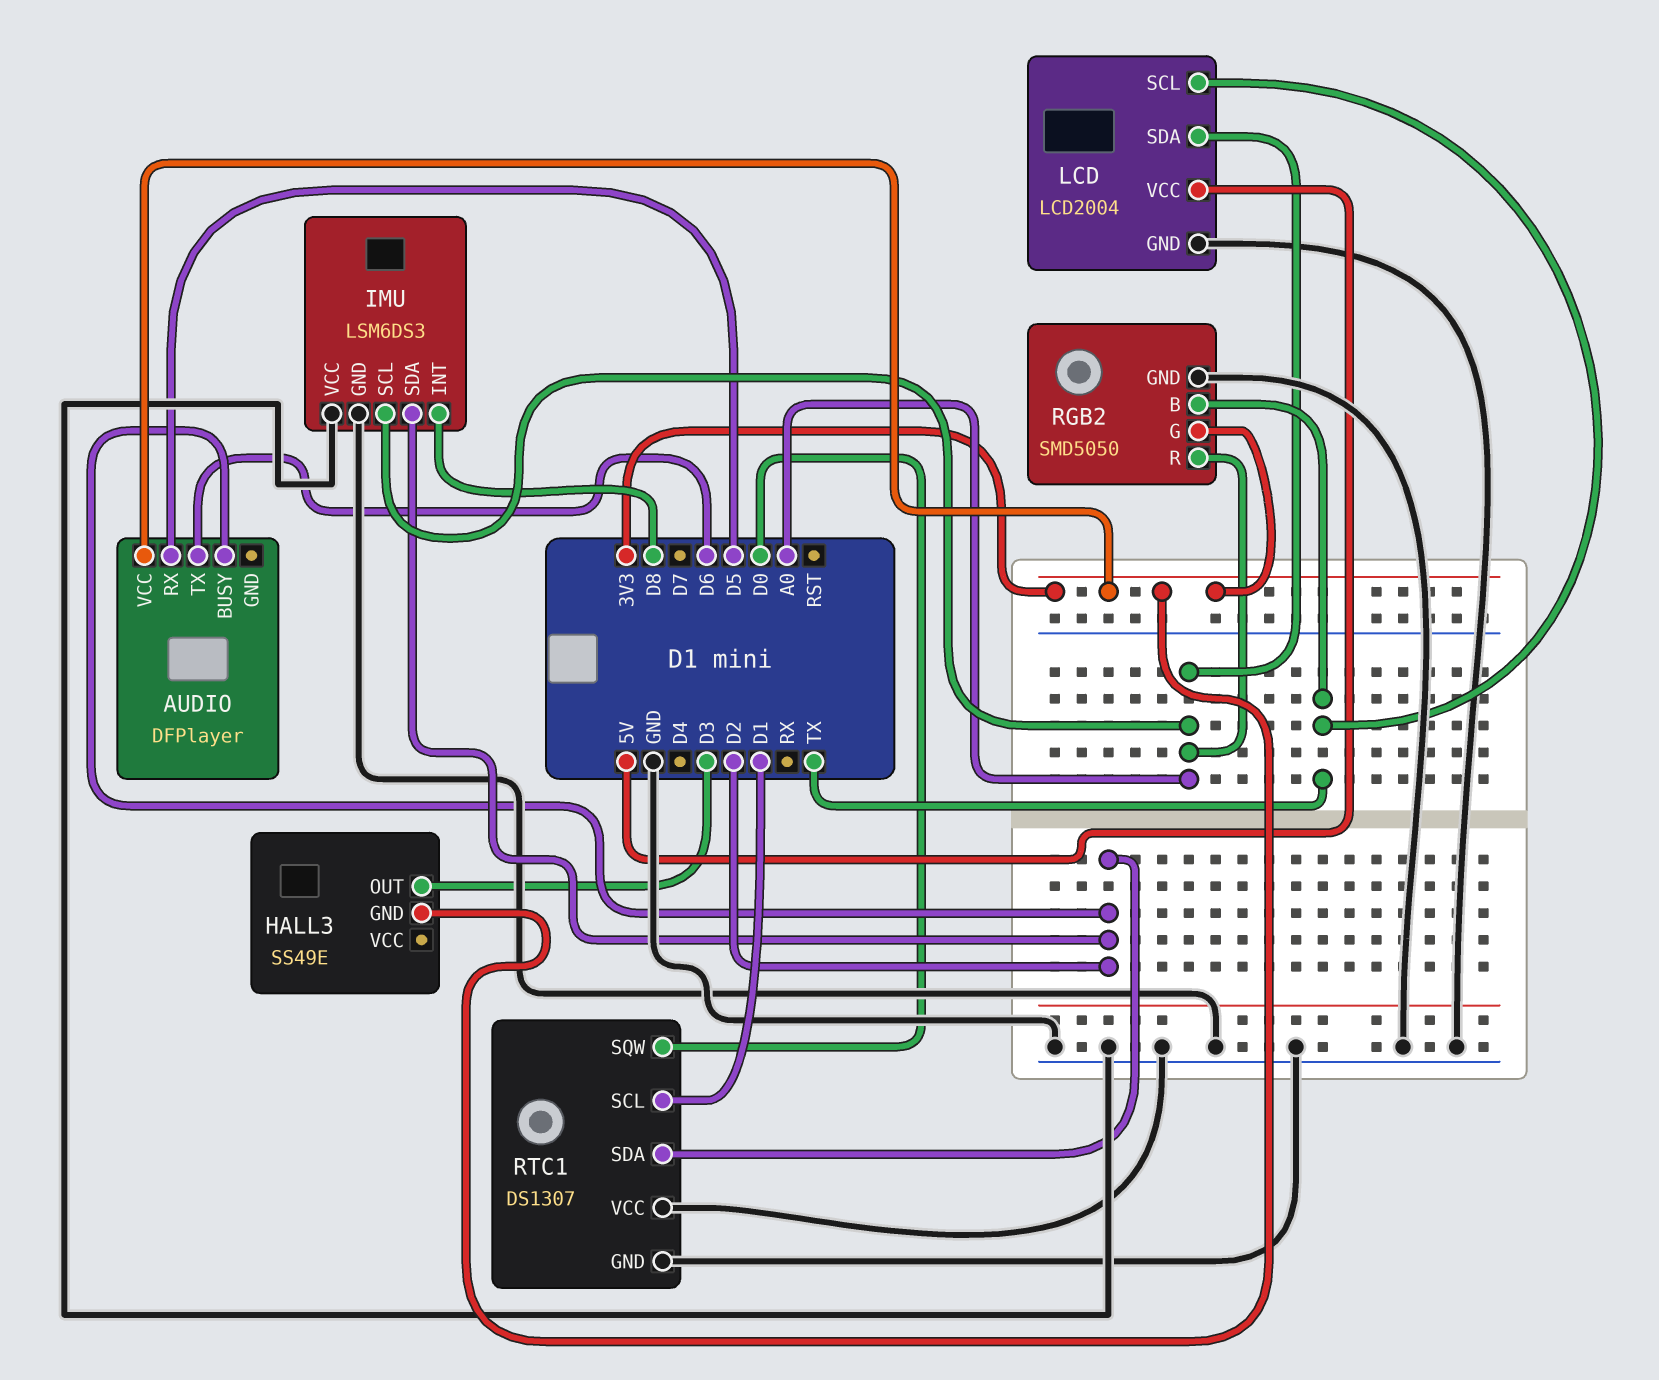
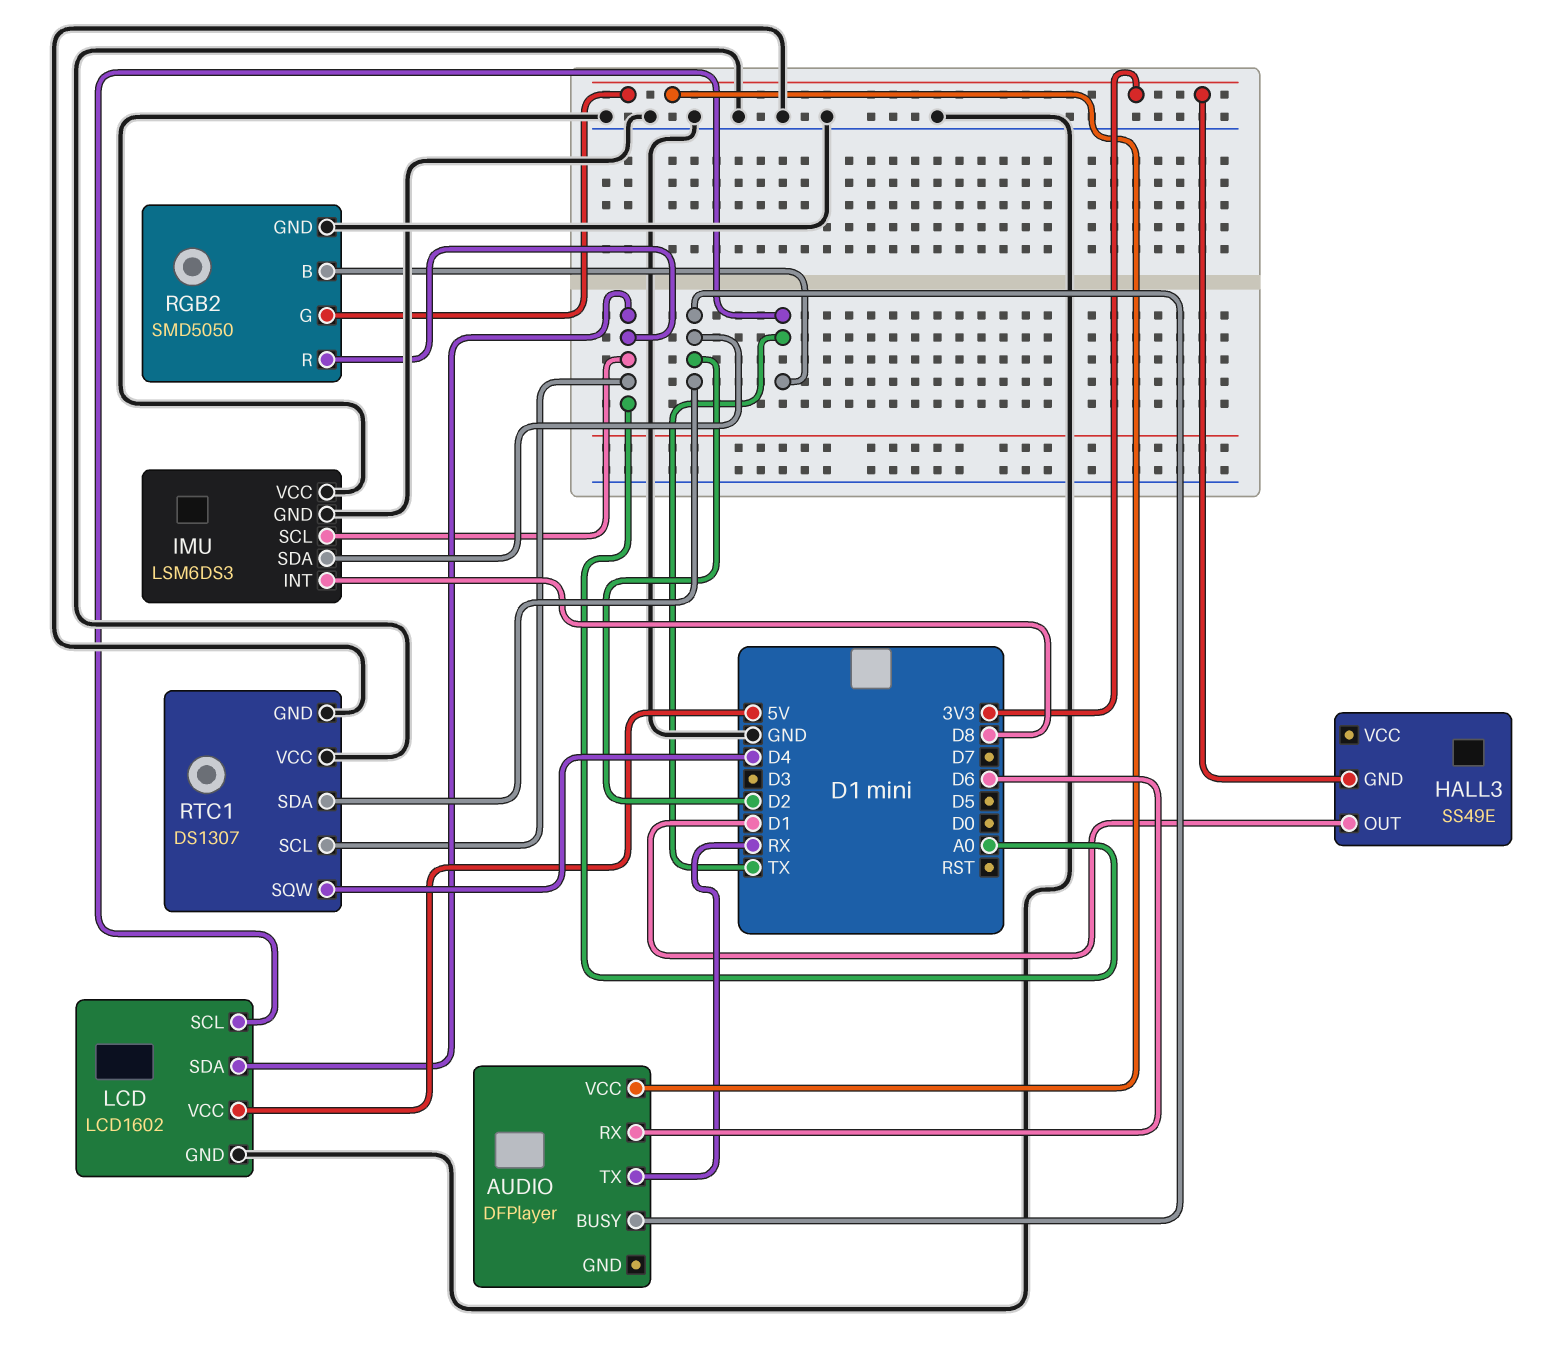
AUDIO pin RX: D5 -> D6
AUDIO pin TX: D6 -> RX
HALL3 pin OUT: D3 -> D1
LCD: LCD2004 -> LCD1602
RTC1 pin SCL: D1 -> A0
RTC1 pin SQW: D0 -> D4

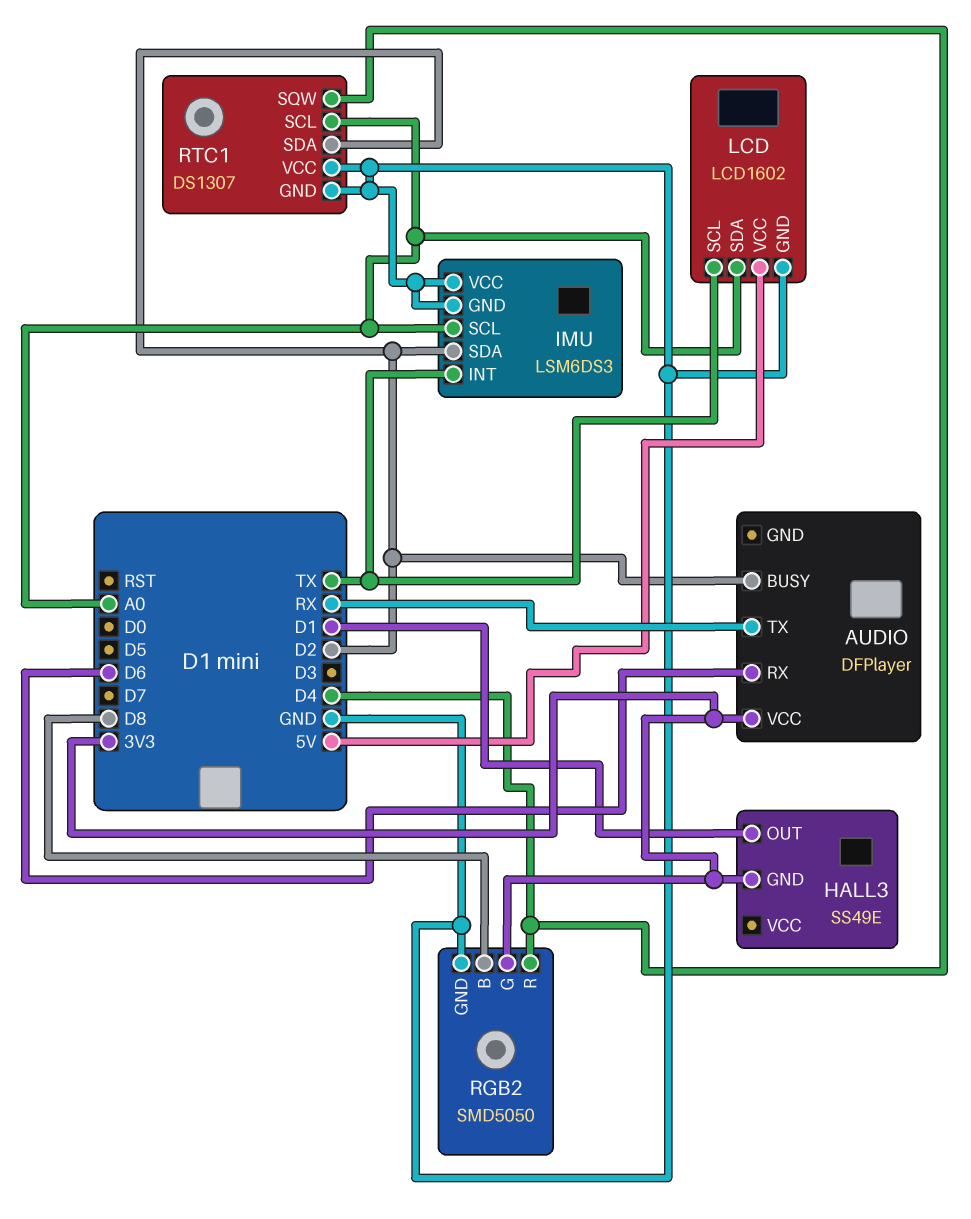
IMU pin INT: D8 -> TX
RGB2 pin B: TX -> D8
RGB2 pin R: A0 -> D4

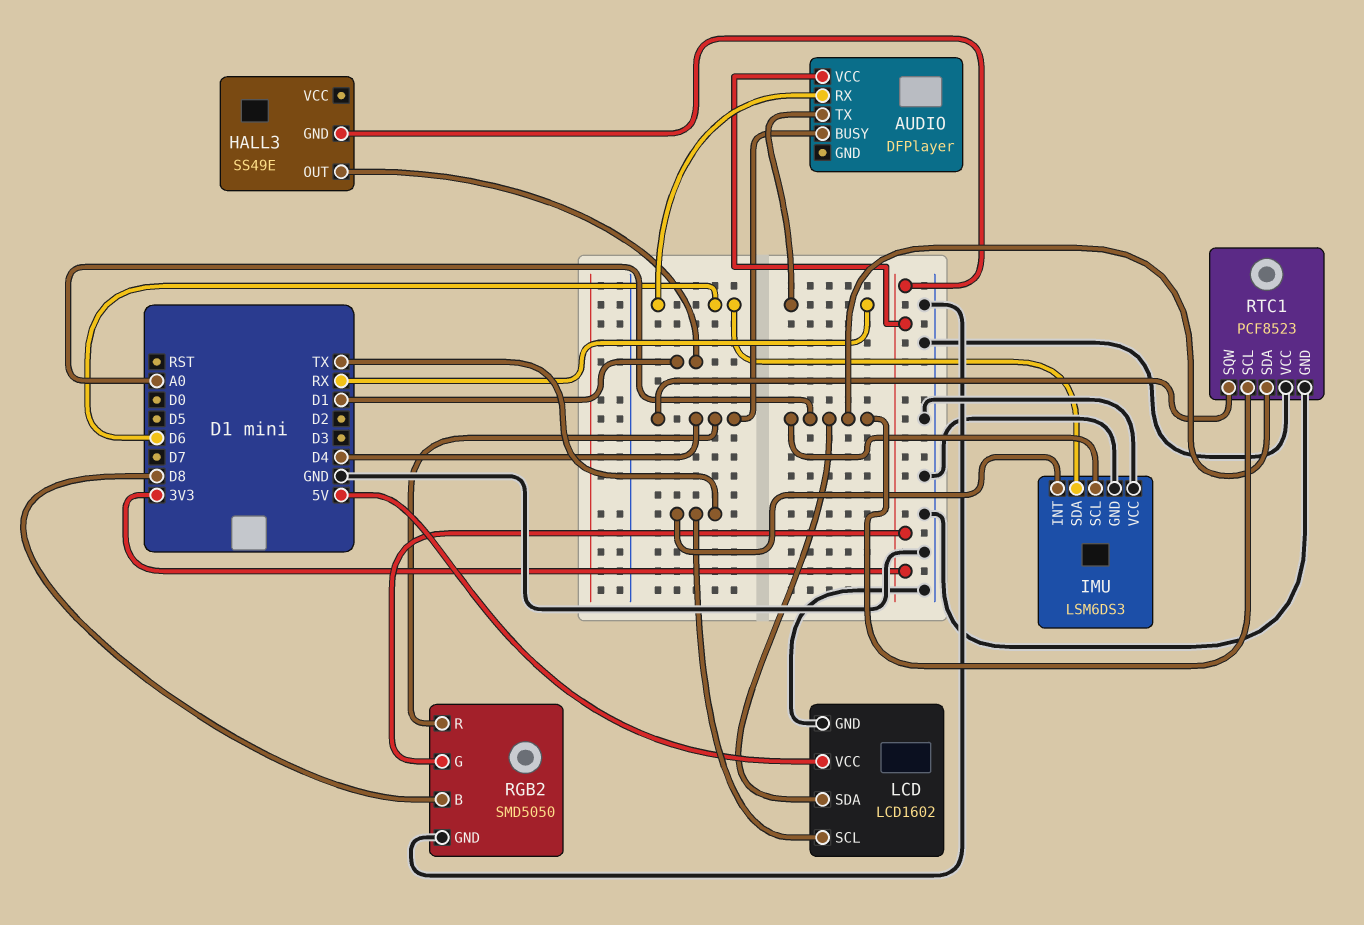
AUDIO pin BUSY: D2 -> D4
IMU pin SDA: D2 -> D6
RTC1: DS1307 -> PCF8523
RTC1 pin SDA: D2 -> A0

